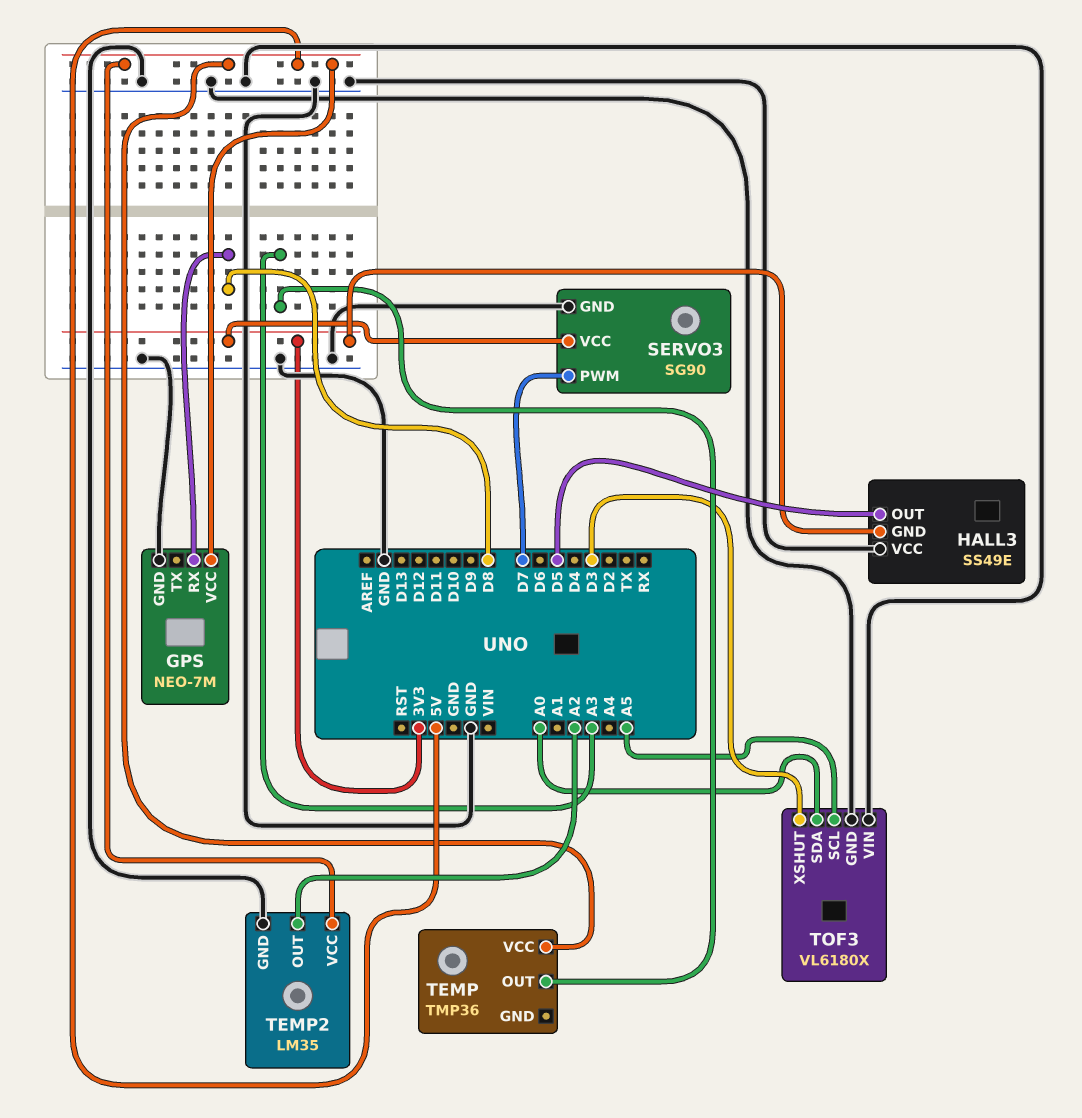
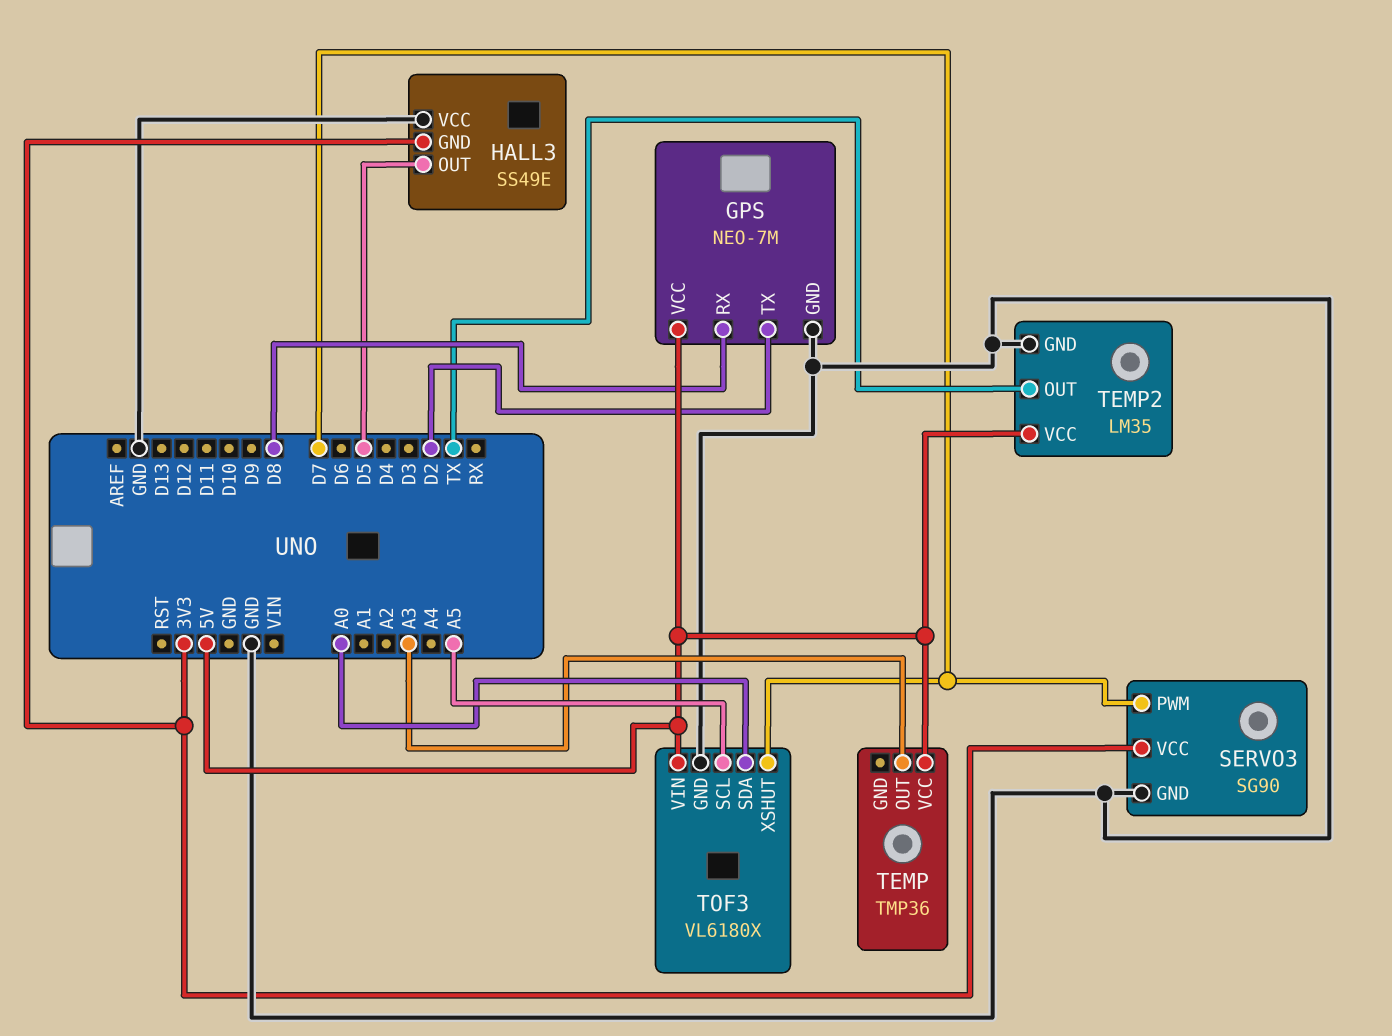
GPS pin TX: none -> D2
TEMP2 pin OUT: A2 -> TX
TOF3 pin VIN: GND -> 5V
TOF3 pin XSHUT: D3 -> D7

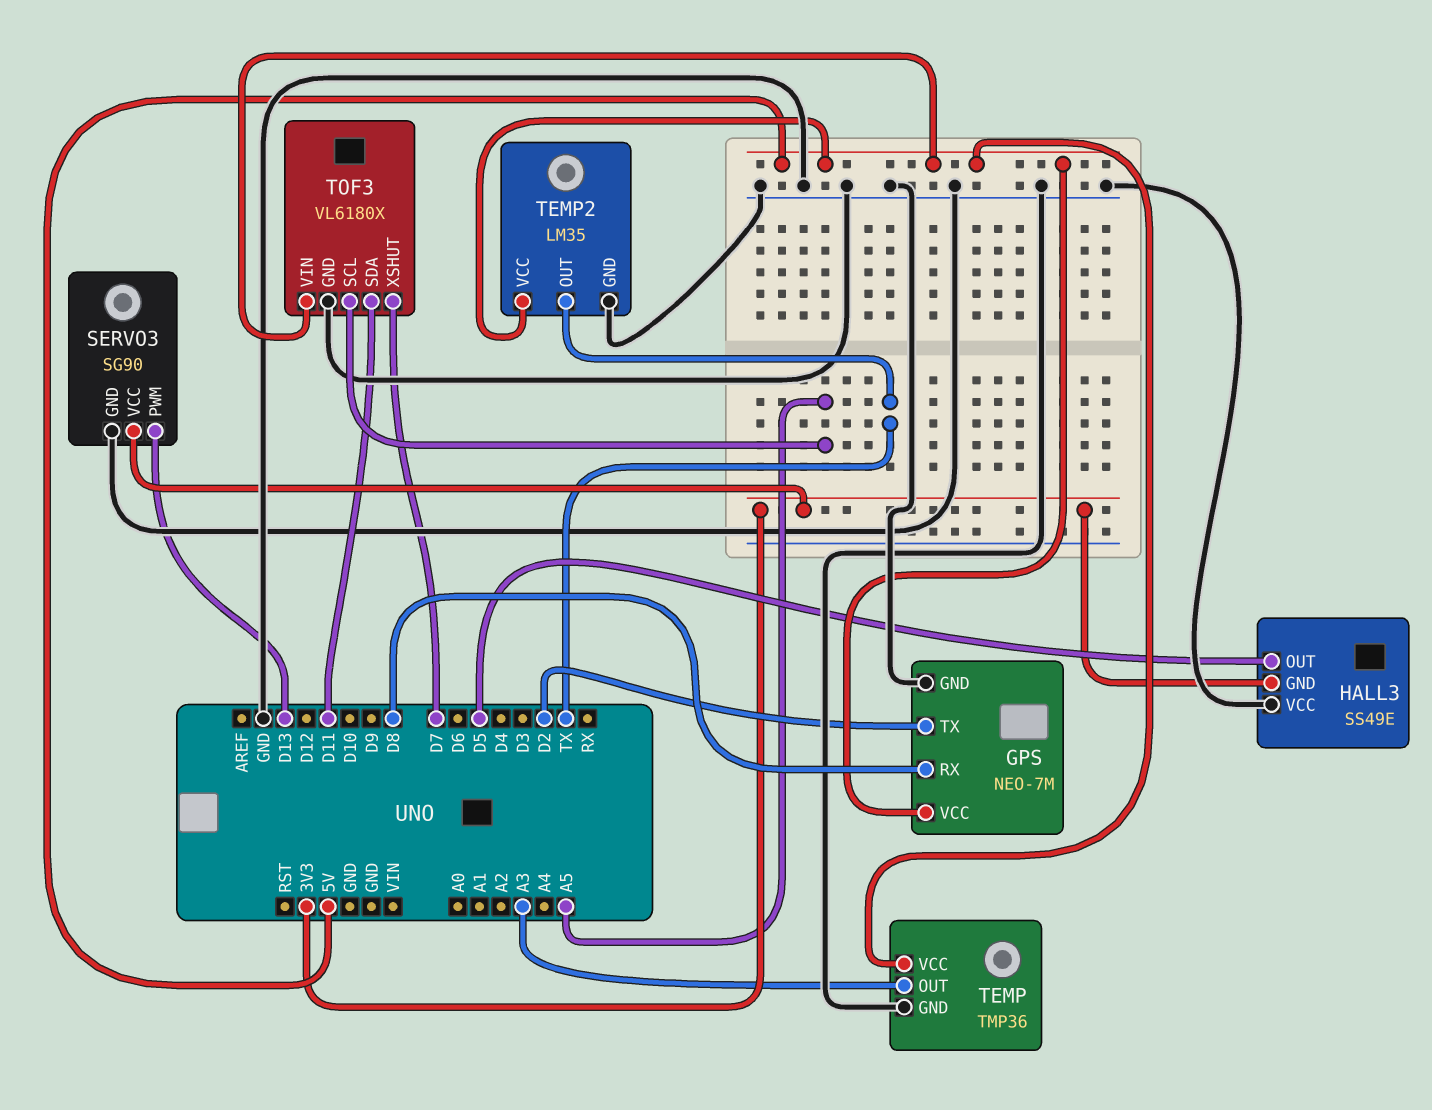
SERVO3 pin PWM: D7 -> D13
TEMP pin GND: none -> GND
TOF3 pin SDA: A0 -> D11

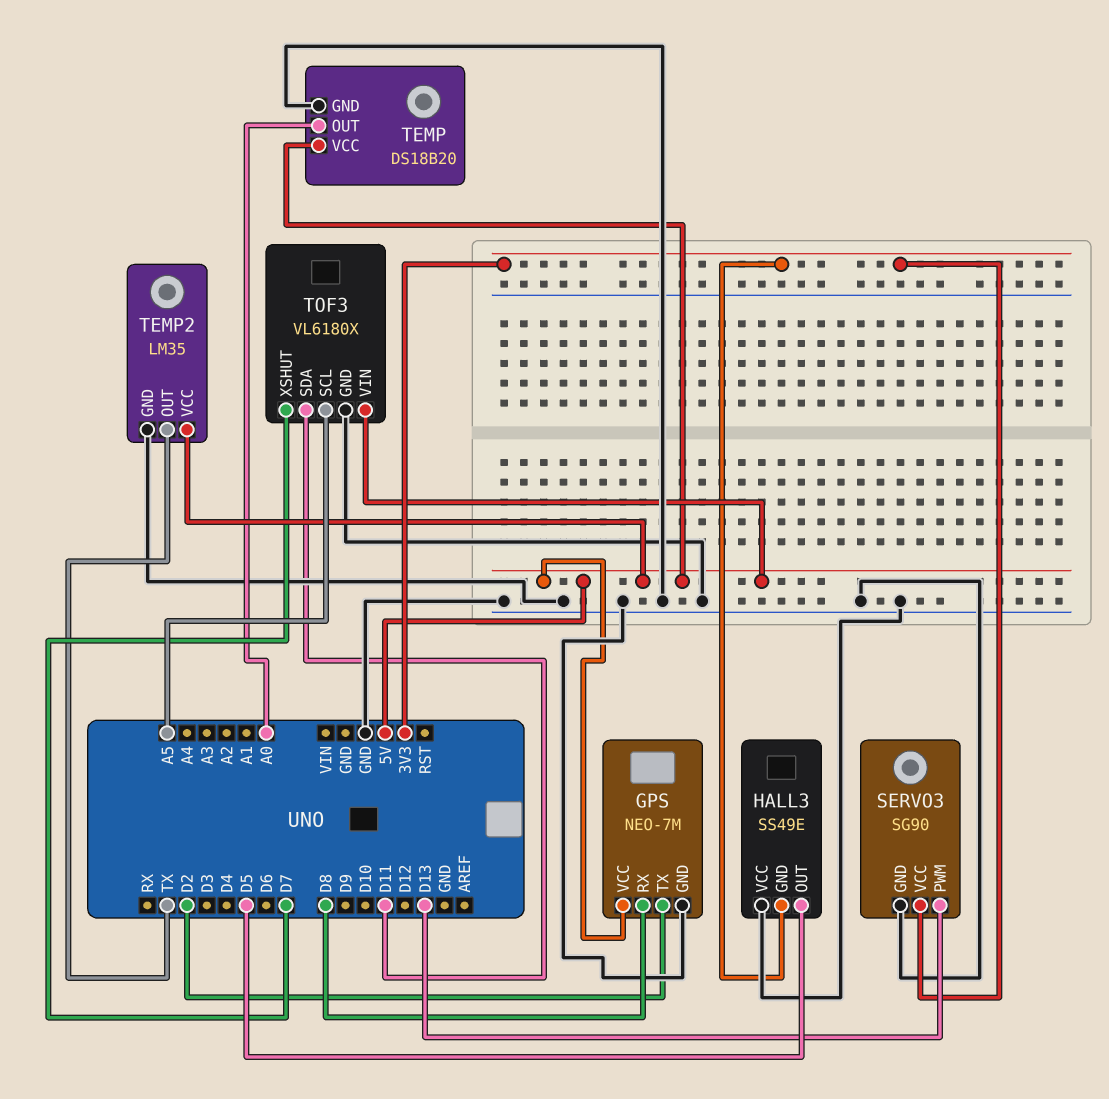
TEMP: TMP36 -> DS18B20
TEMP pin OUT: A3 -> A0

